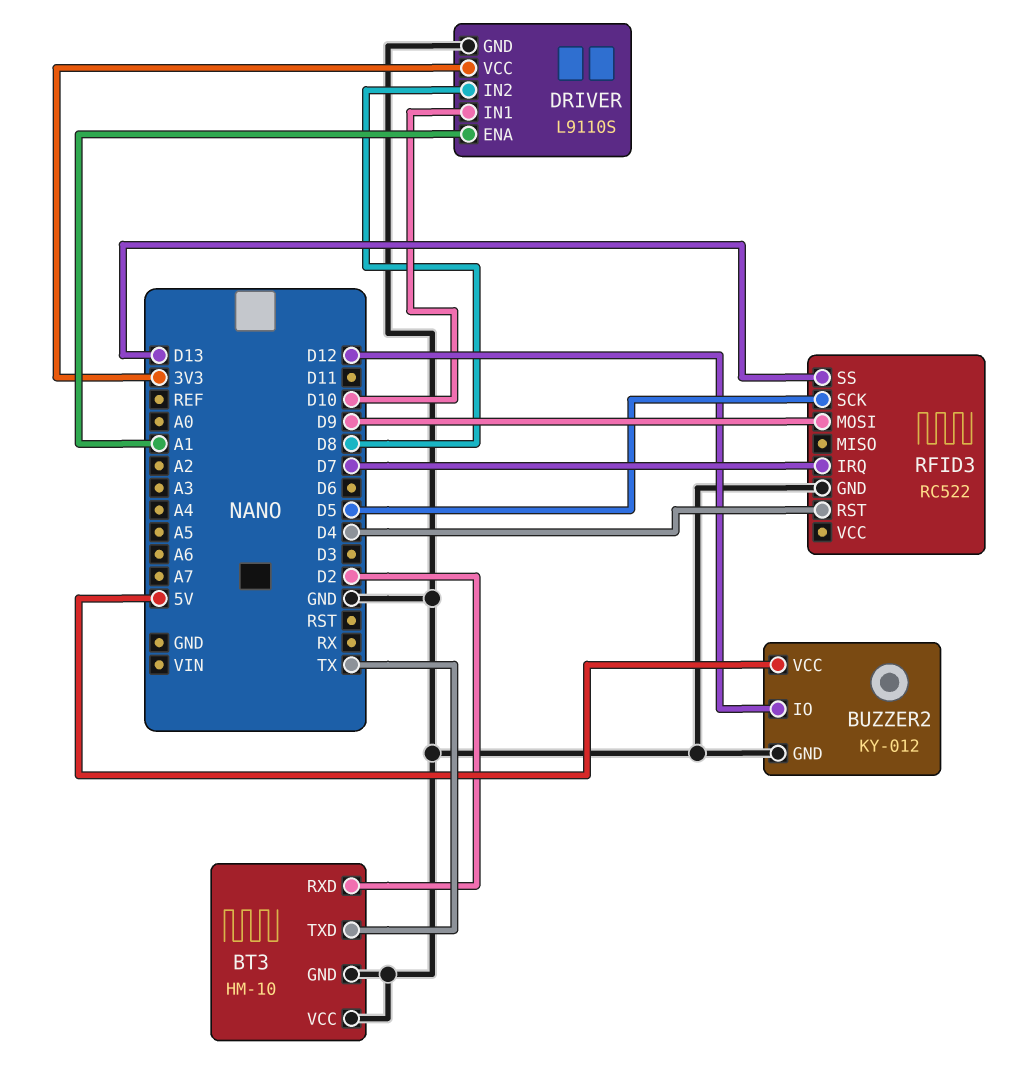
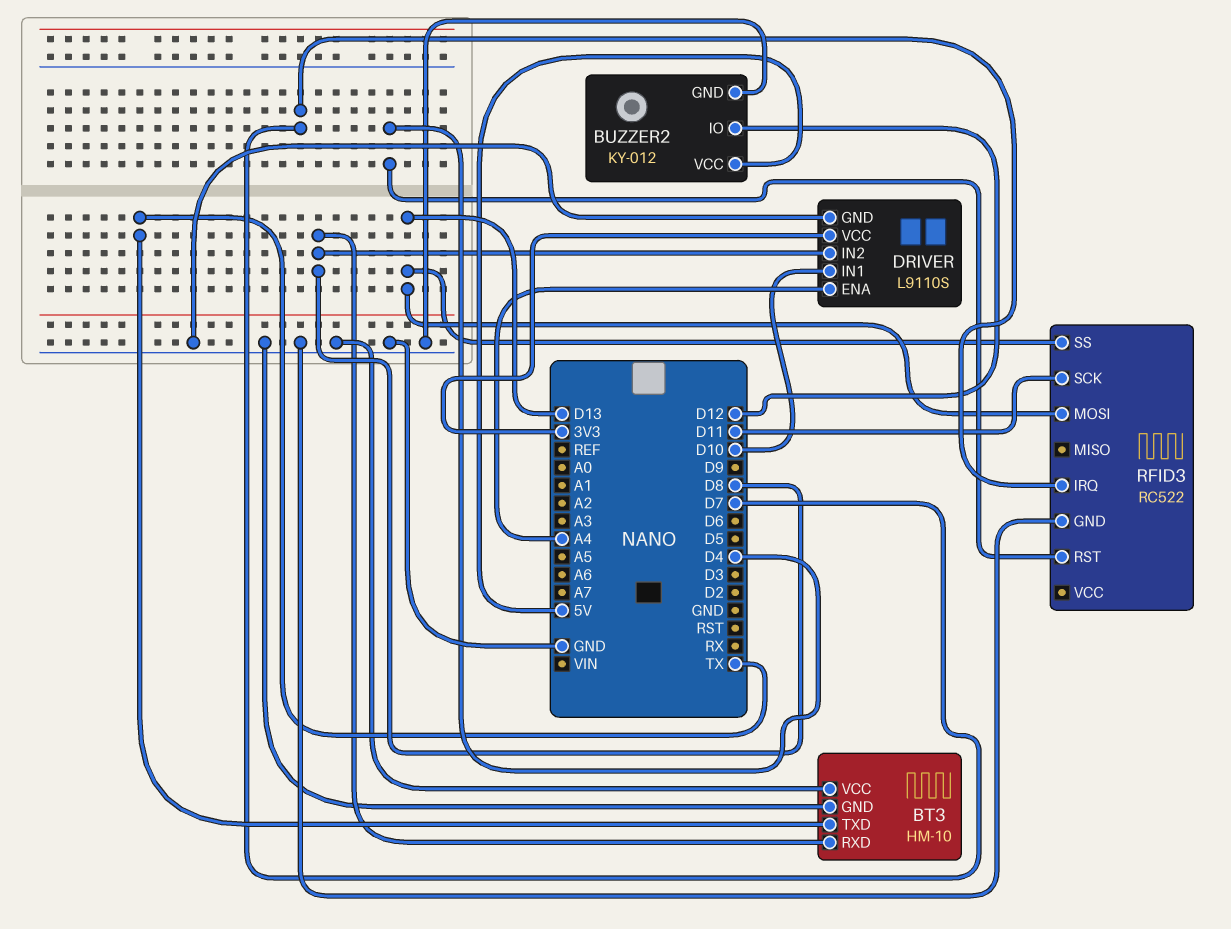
BT3 pin RXD: D2 -> D8
DRIVER pin ENA: A1 -> A4
RFID3 pin MOSI: D9 -> D13
RFID3 pin SCK: D5 -> D11

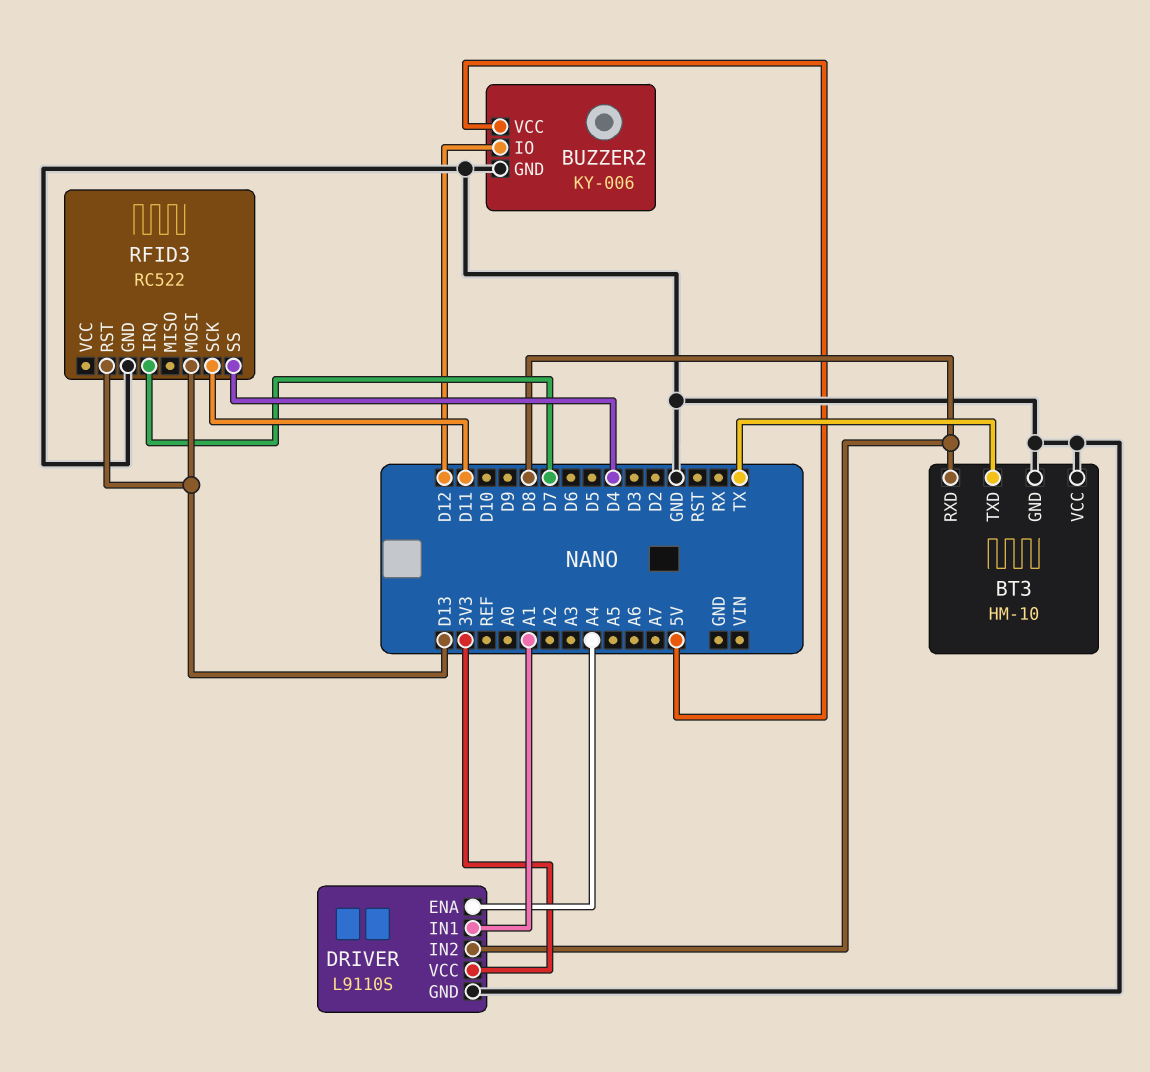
BUZZER2: KY-012 -> KY-006
DRIVER pin IN1: D10 -> A1
RFID3 pin RST: D4 -> D13
RFID3 pin SS: D13 -> D4

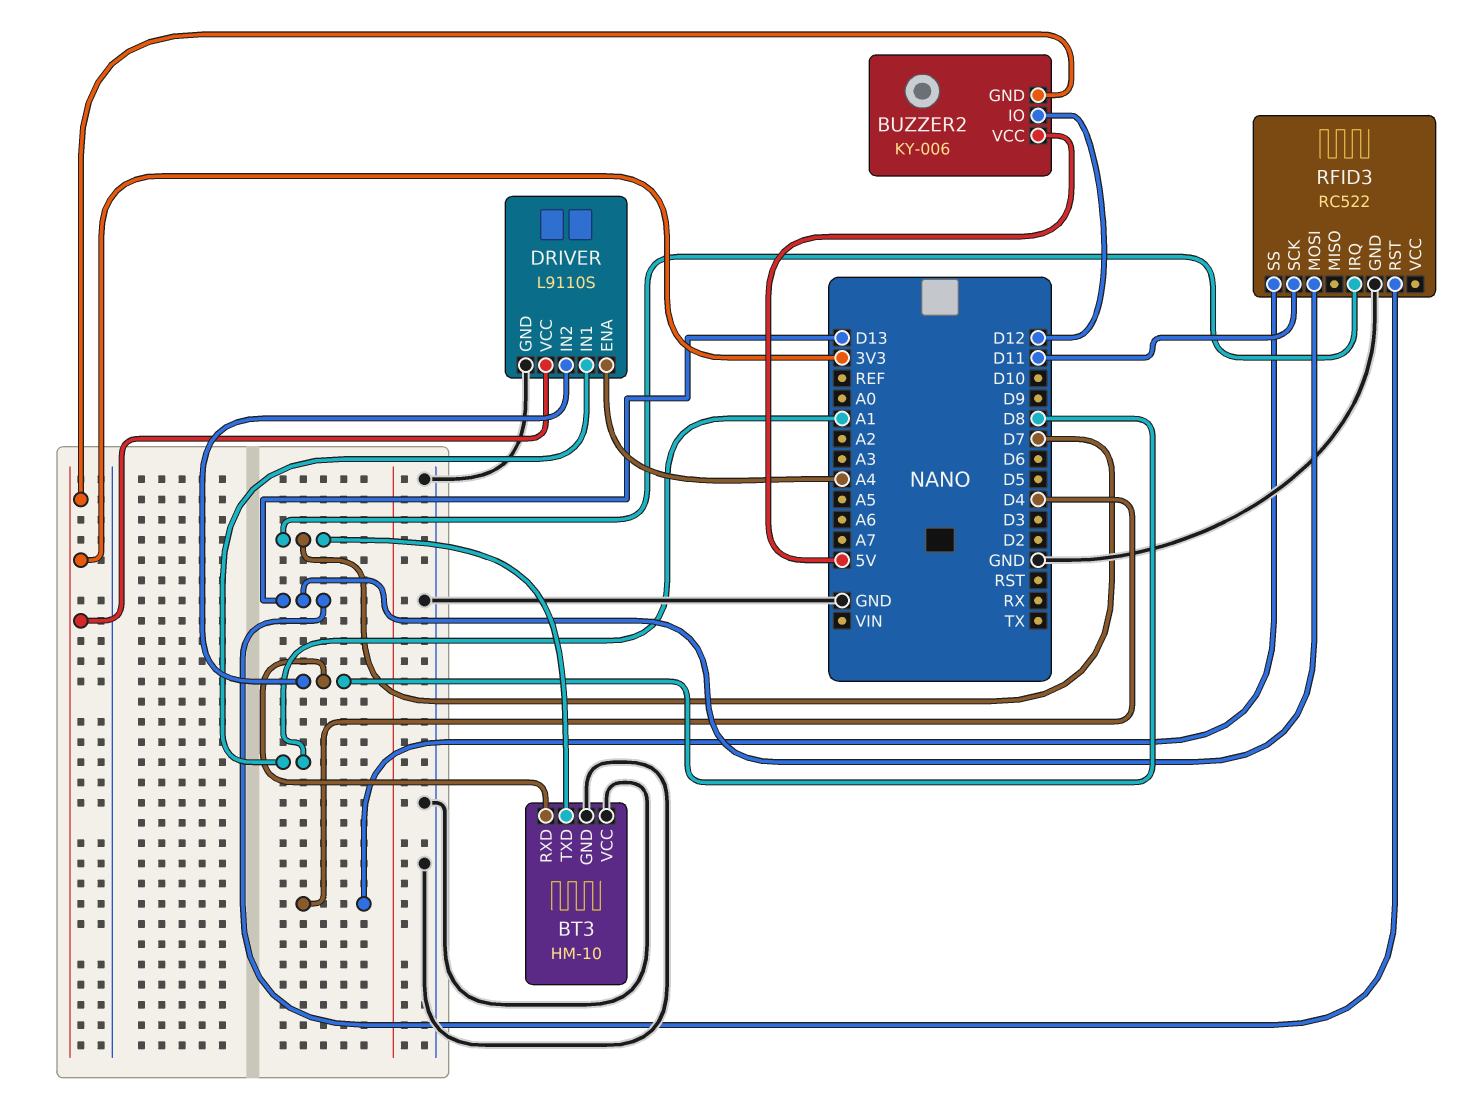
BT3 pin TXD: TX -> D7
BUZZER2 pin GND: GND -> 3V3

